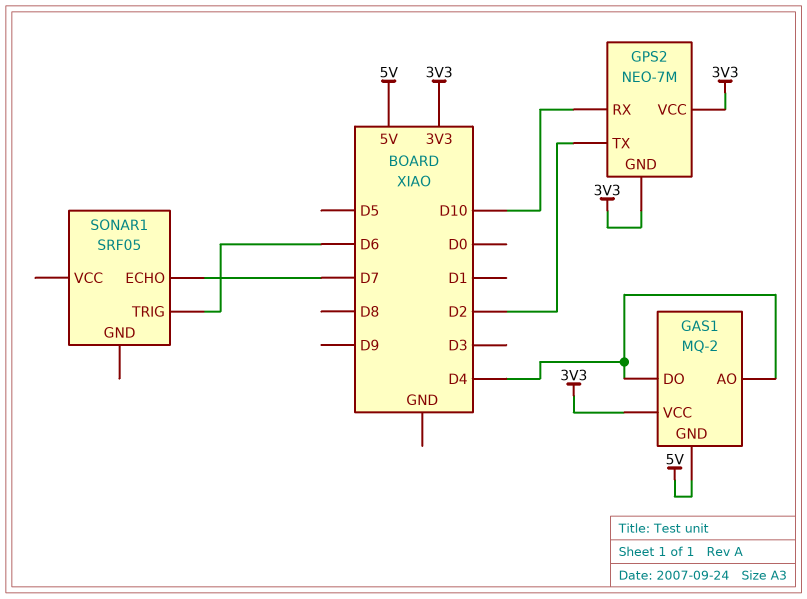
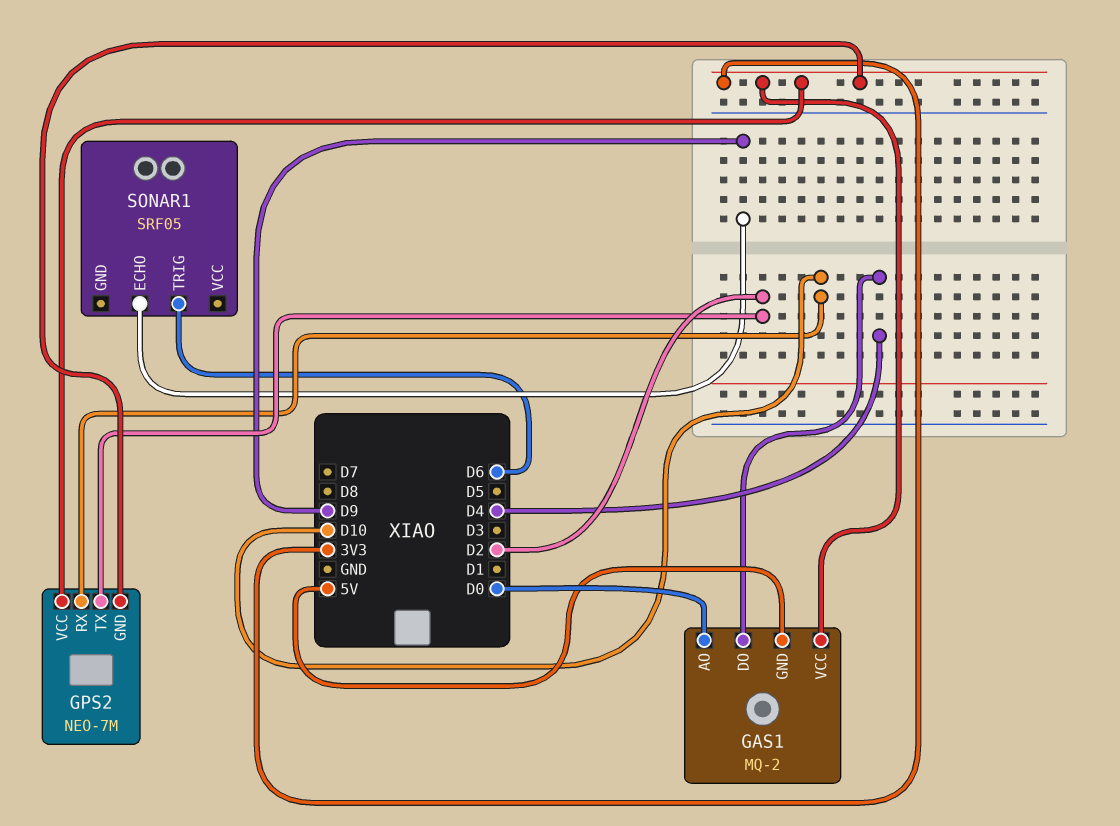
GAS1 pin AO: D4 -> D0
SONAR1 pin ECHO: D7 -> D9

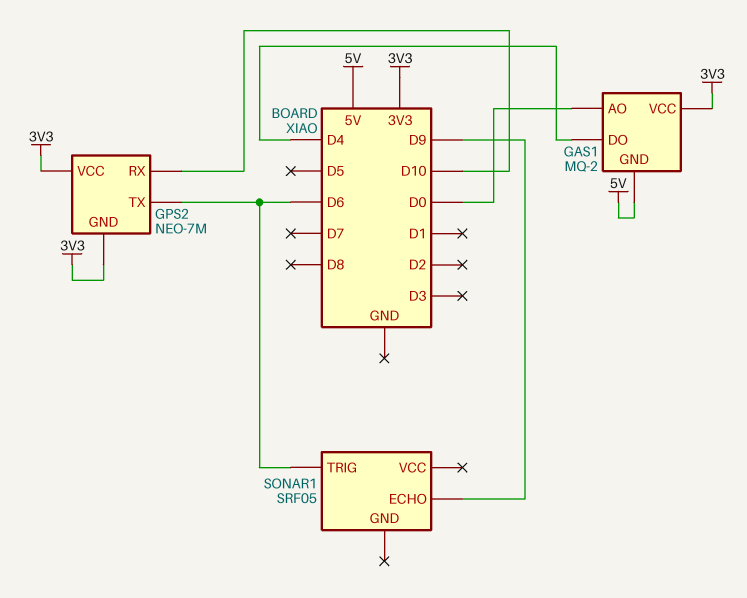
GPS2 pin TX: D2 -> D6

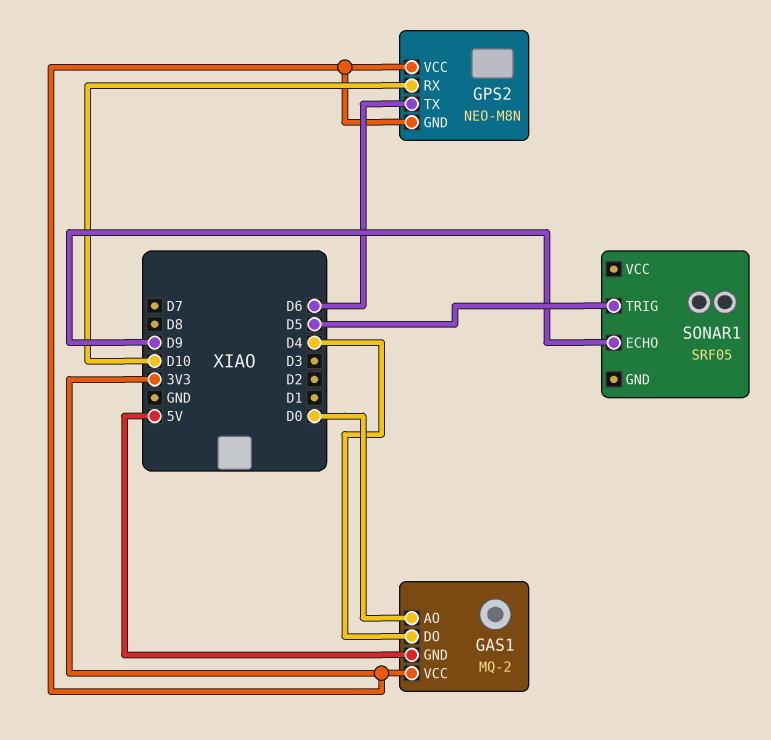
GPS2: NEO-7M -> NEO-M8N
SONAR1 pin TRIG: D6 -> D5

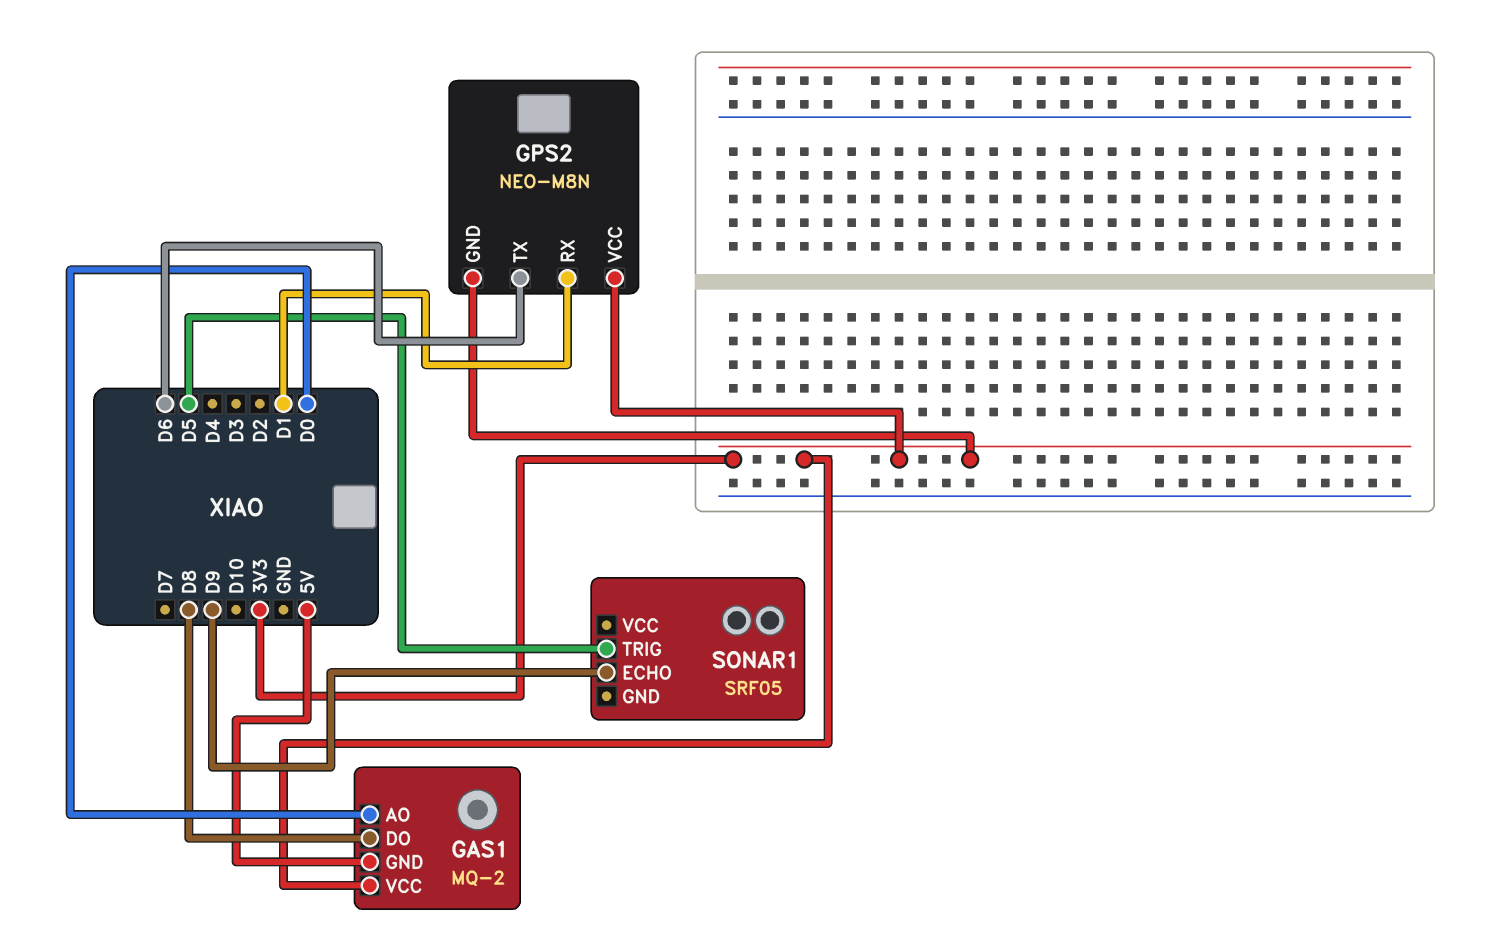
GAS1 pin DO: D4 -> D8
GPS2 pin RX: D10 -> D1

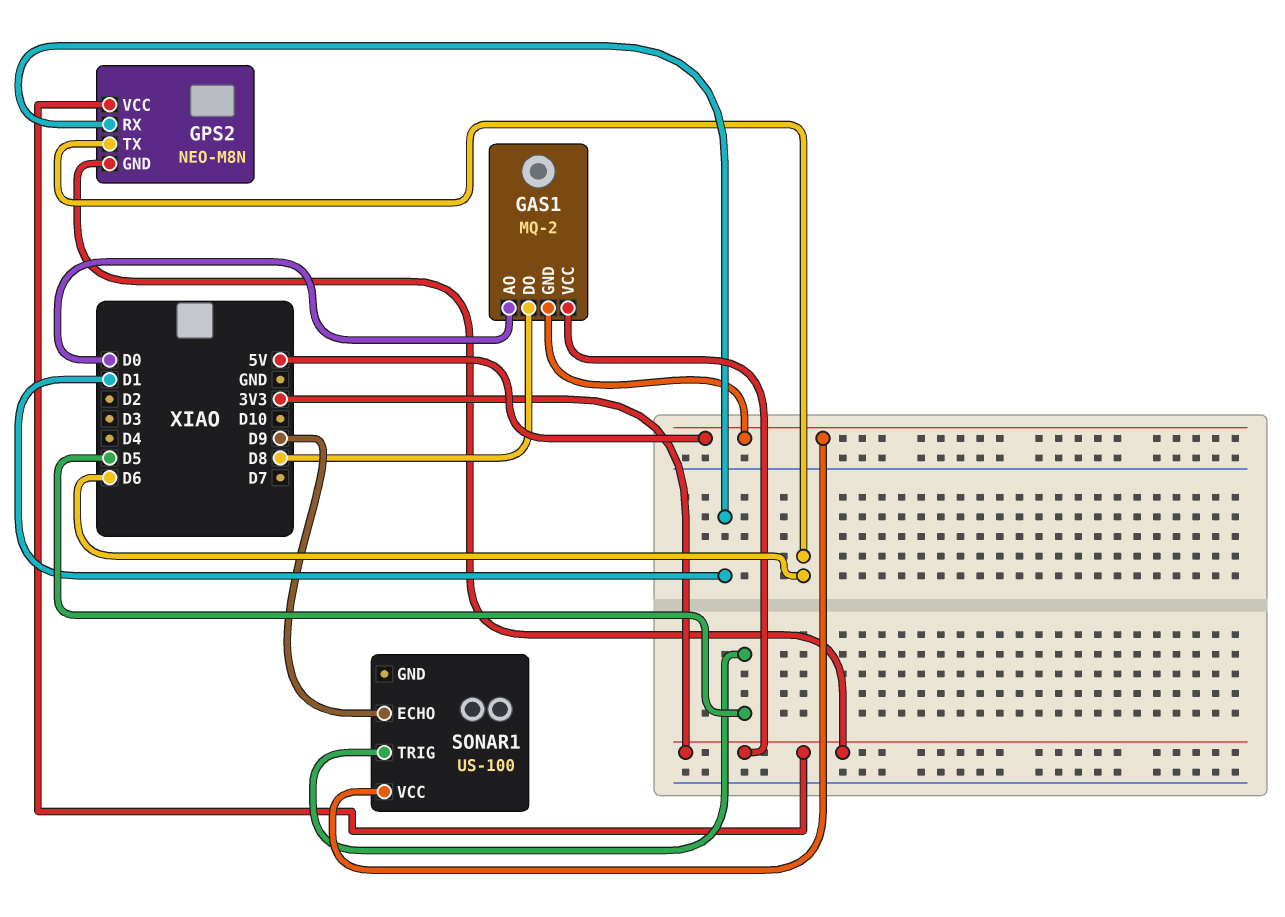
SONAR1: SRF05 -> US-100
SONAR1 pin VCC: none -> 5V

